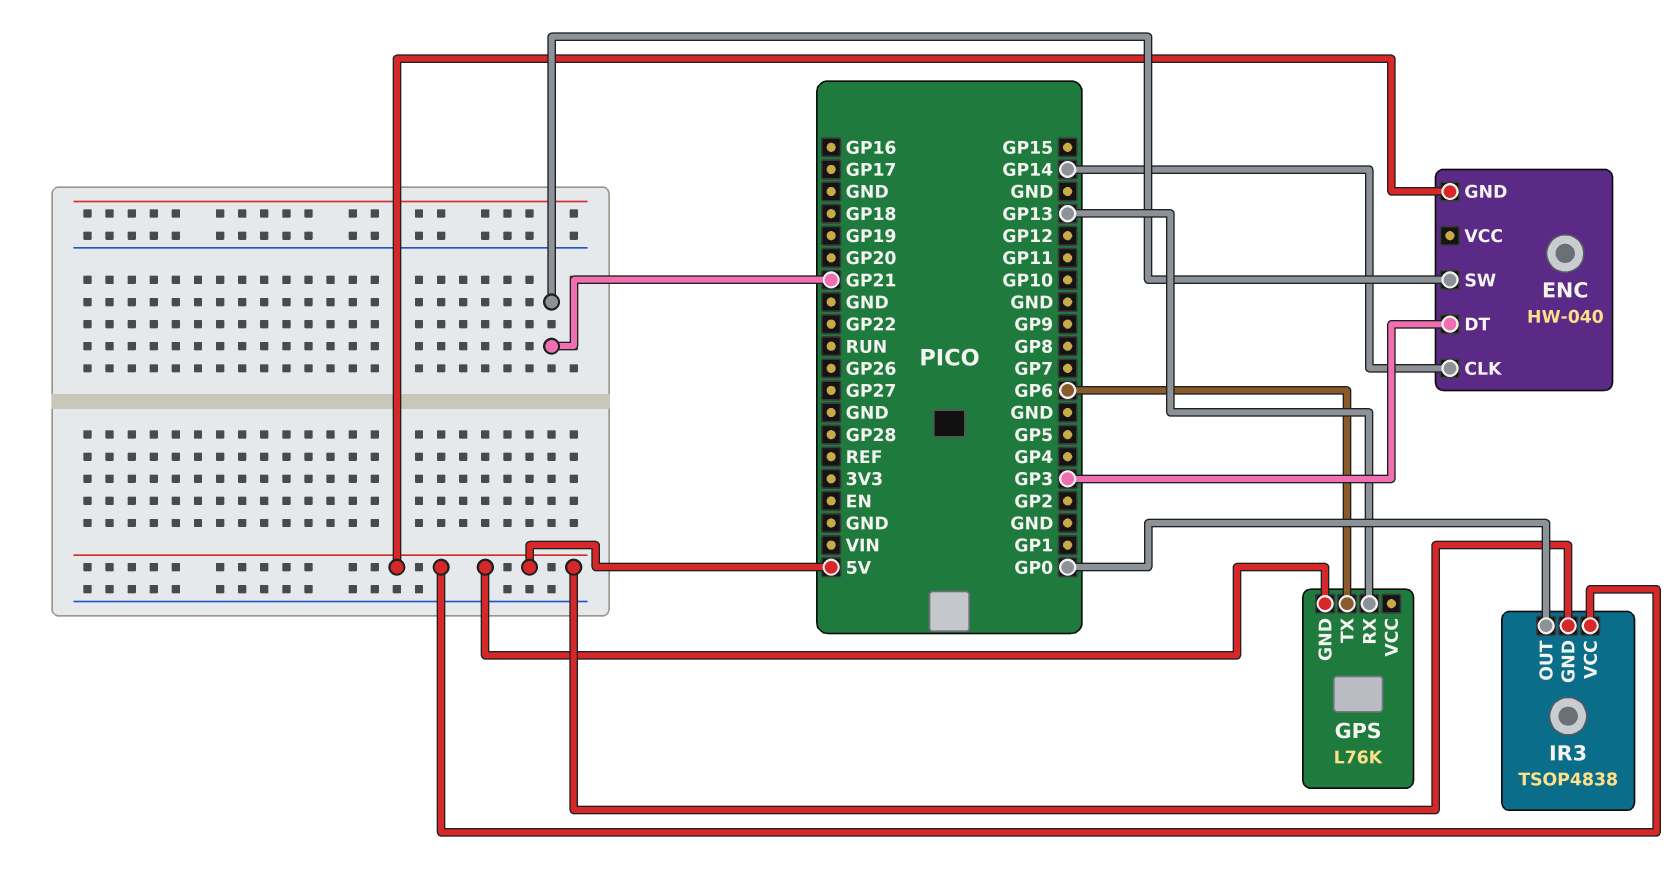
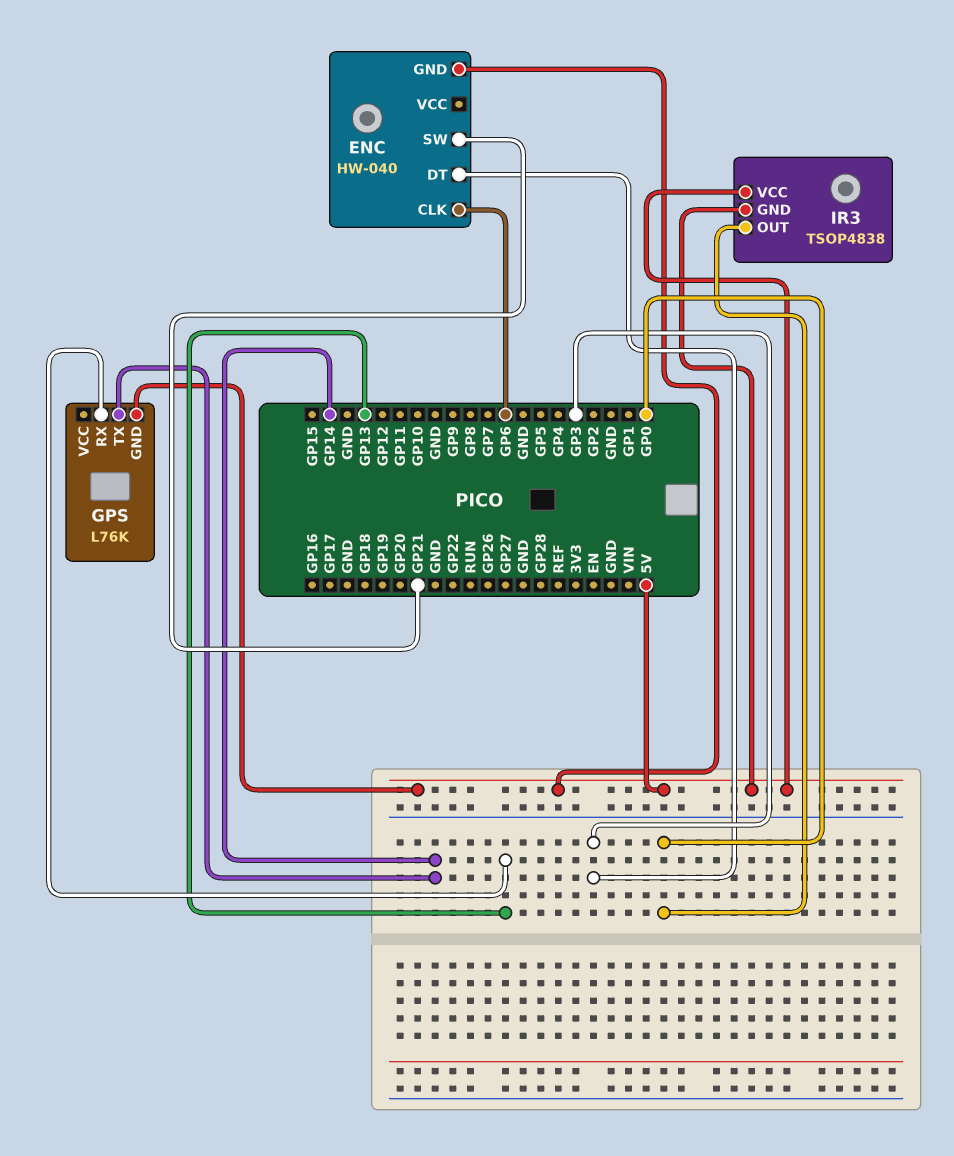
ENC pin CLK: GP14 -> GP6
GPS pin TX: GP6 -> GP14

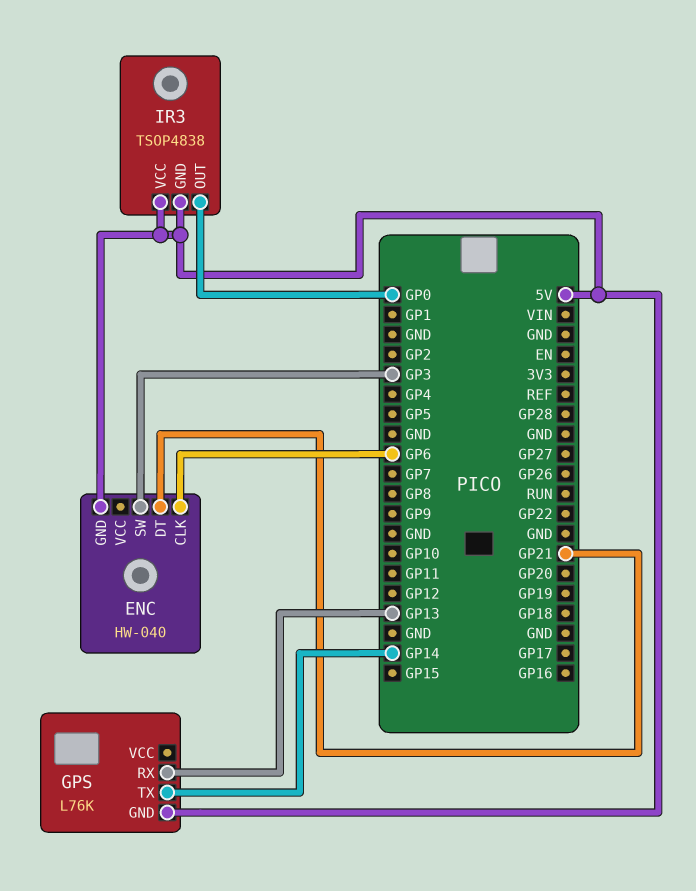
ENC pin DT: GP3 -> GP21
ENC pin SW: GP21 -> GP3

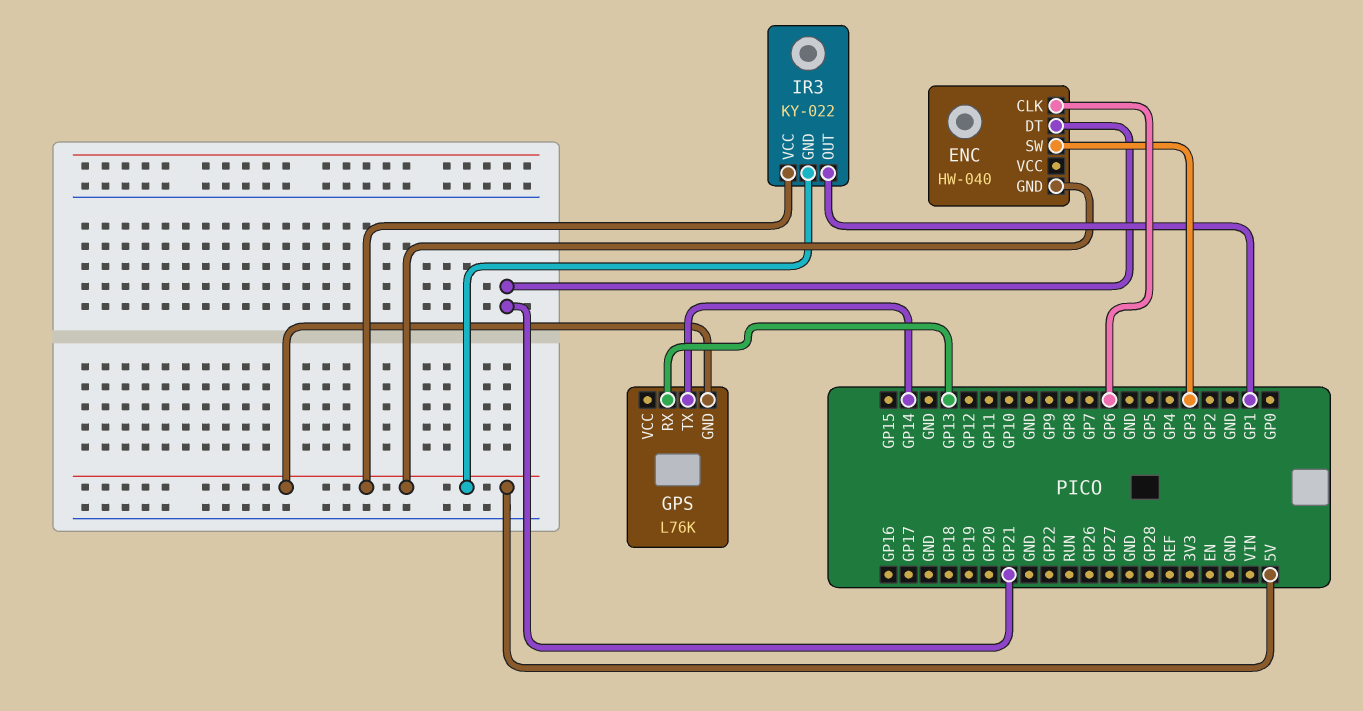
IR3: TSOP4838 -> KY-022
IR3 pin OUT: GP0 -> GP1

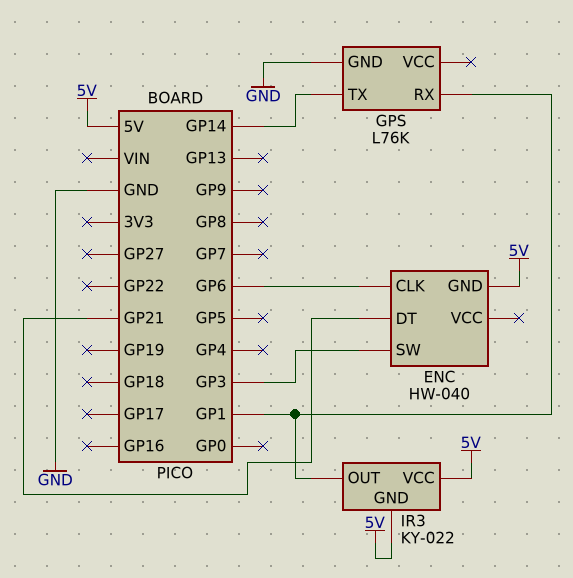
GPS pin GND: 5V -> GND
GPS pin RX: GP13 -> GP1

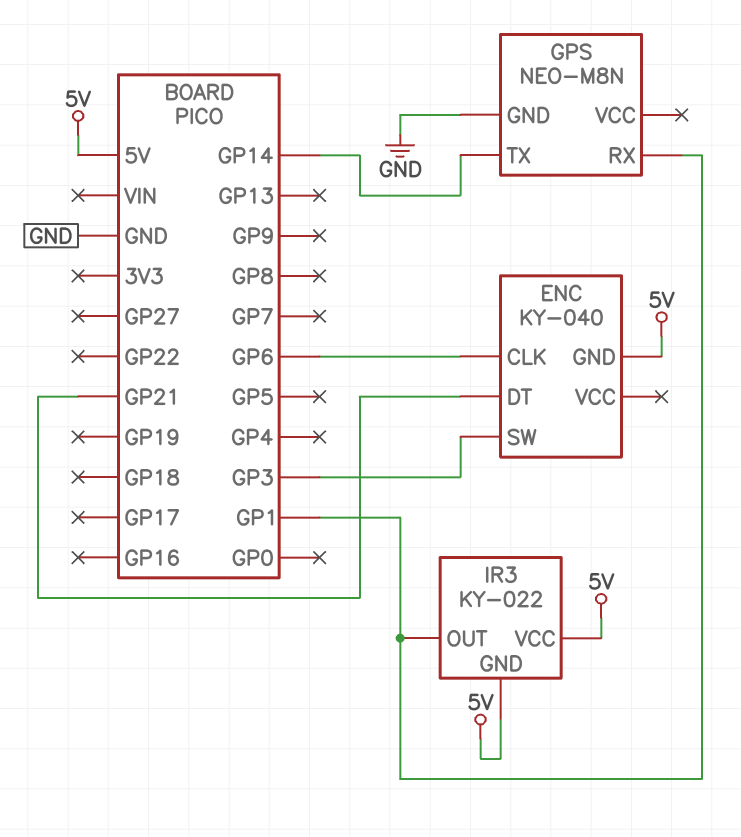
ENC: HW-040 -> KY-040
GPS: L76K -> NEO-M8N

